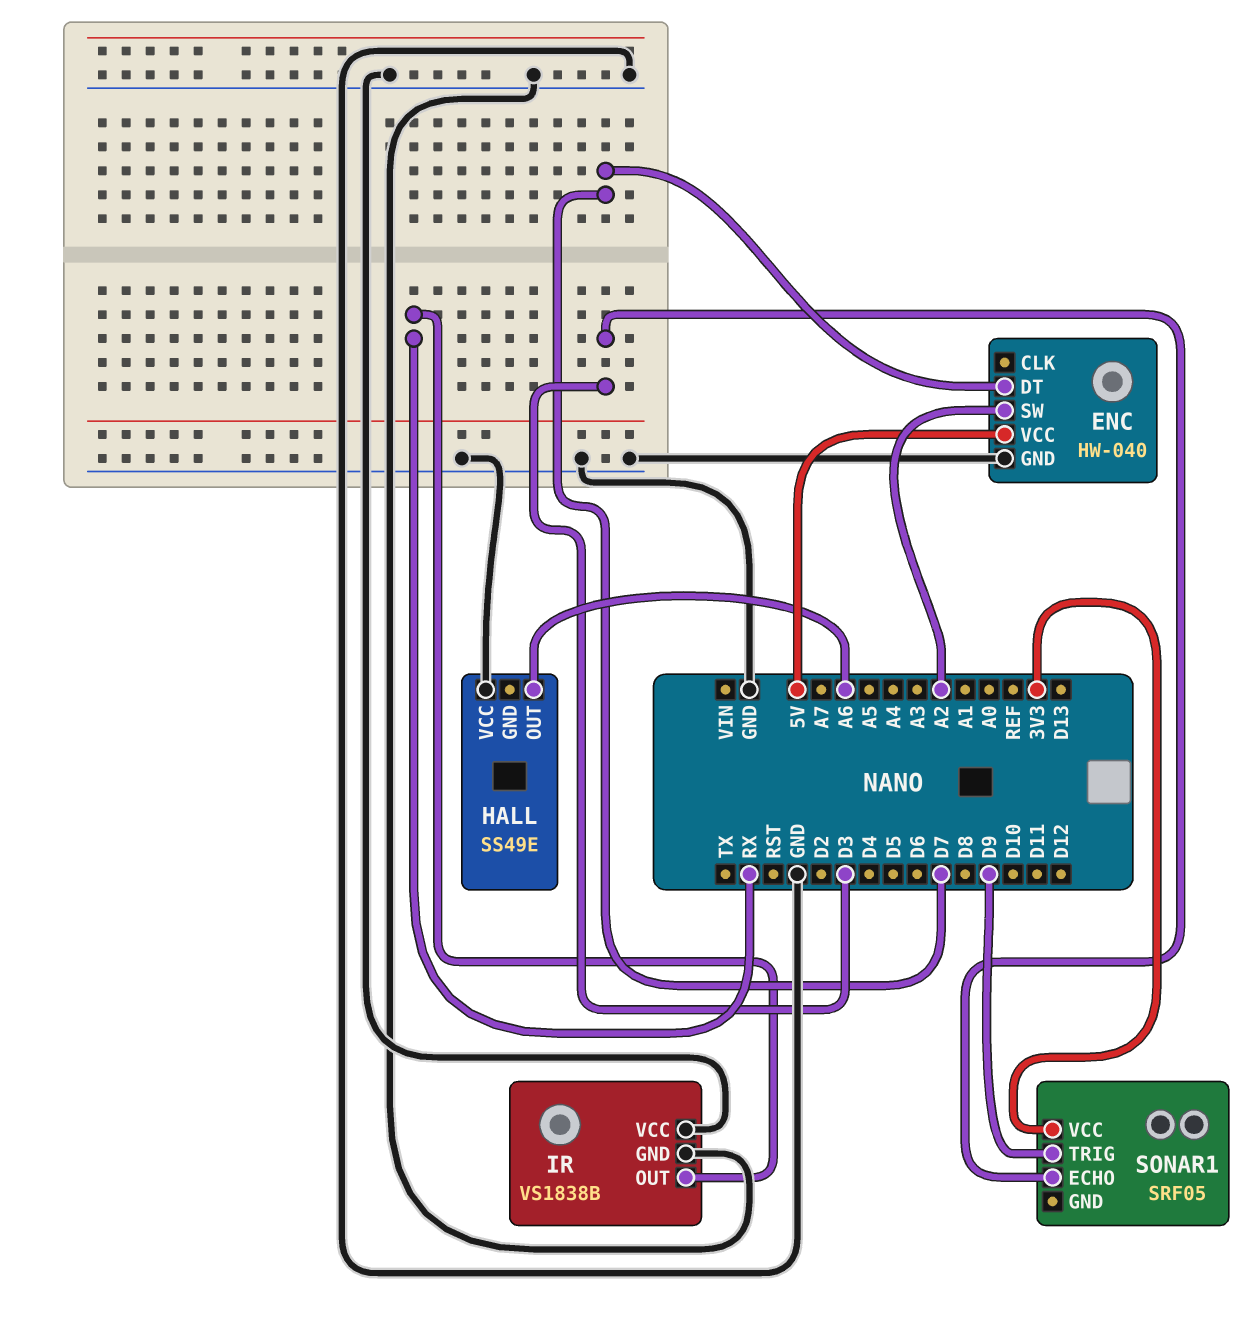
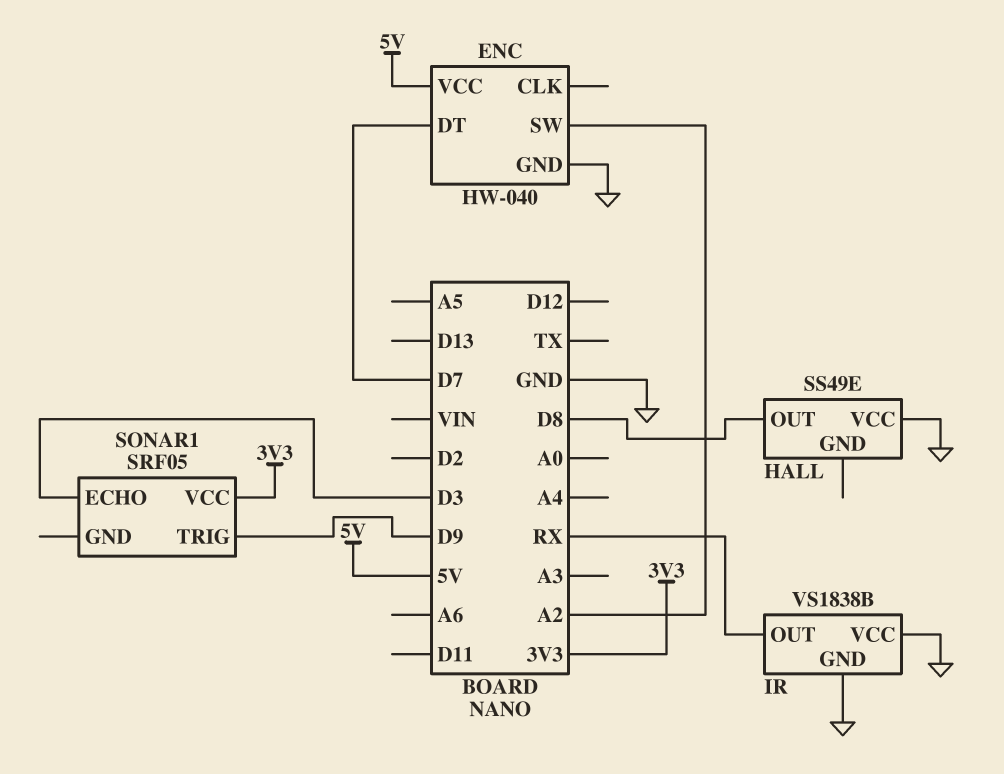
HALL pin OUT: A6 -> D8

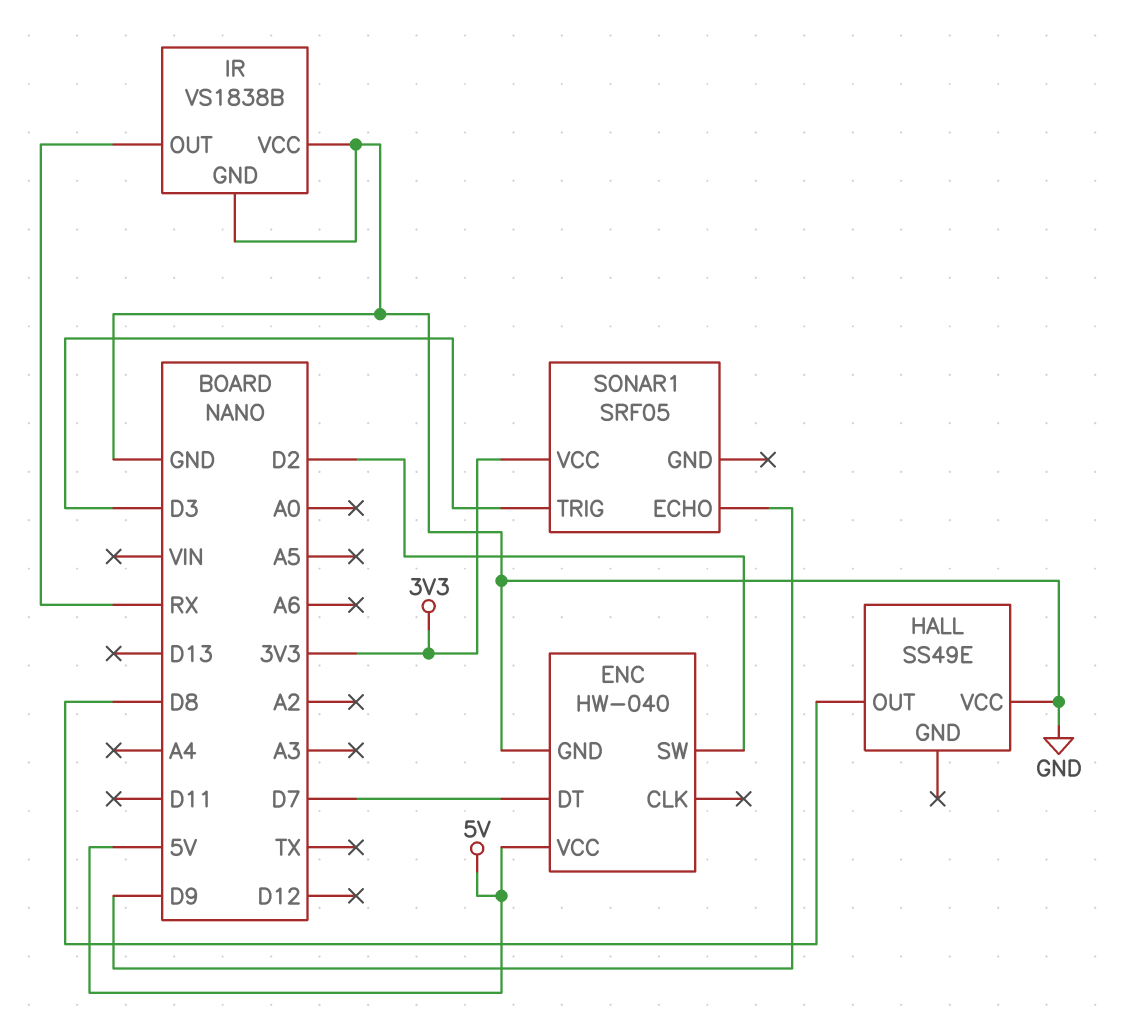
ENC pin SW: A2 -> D2
SONAR1 pin ECHO: D3 -> D9
SONAR1 pin TRIG: D9 -> D3

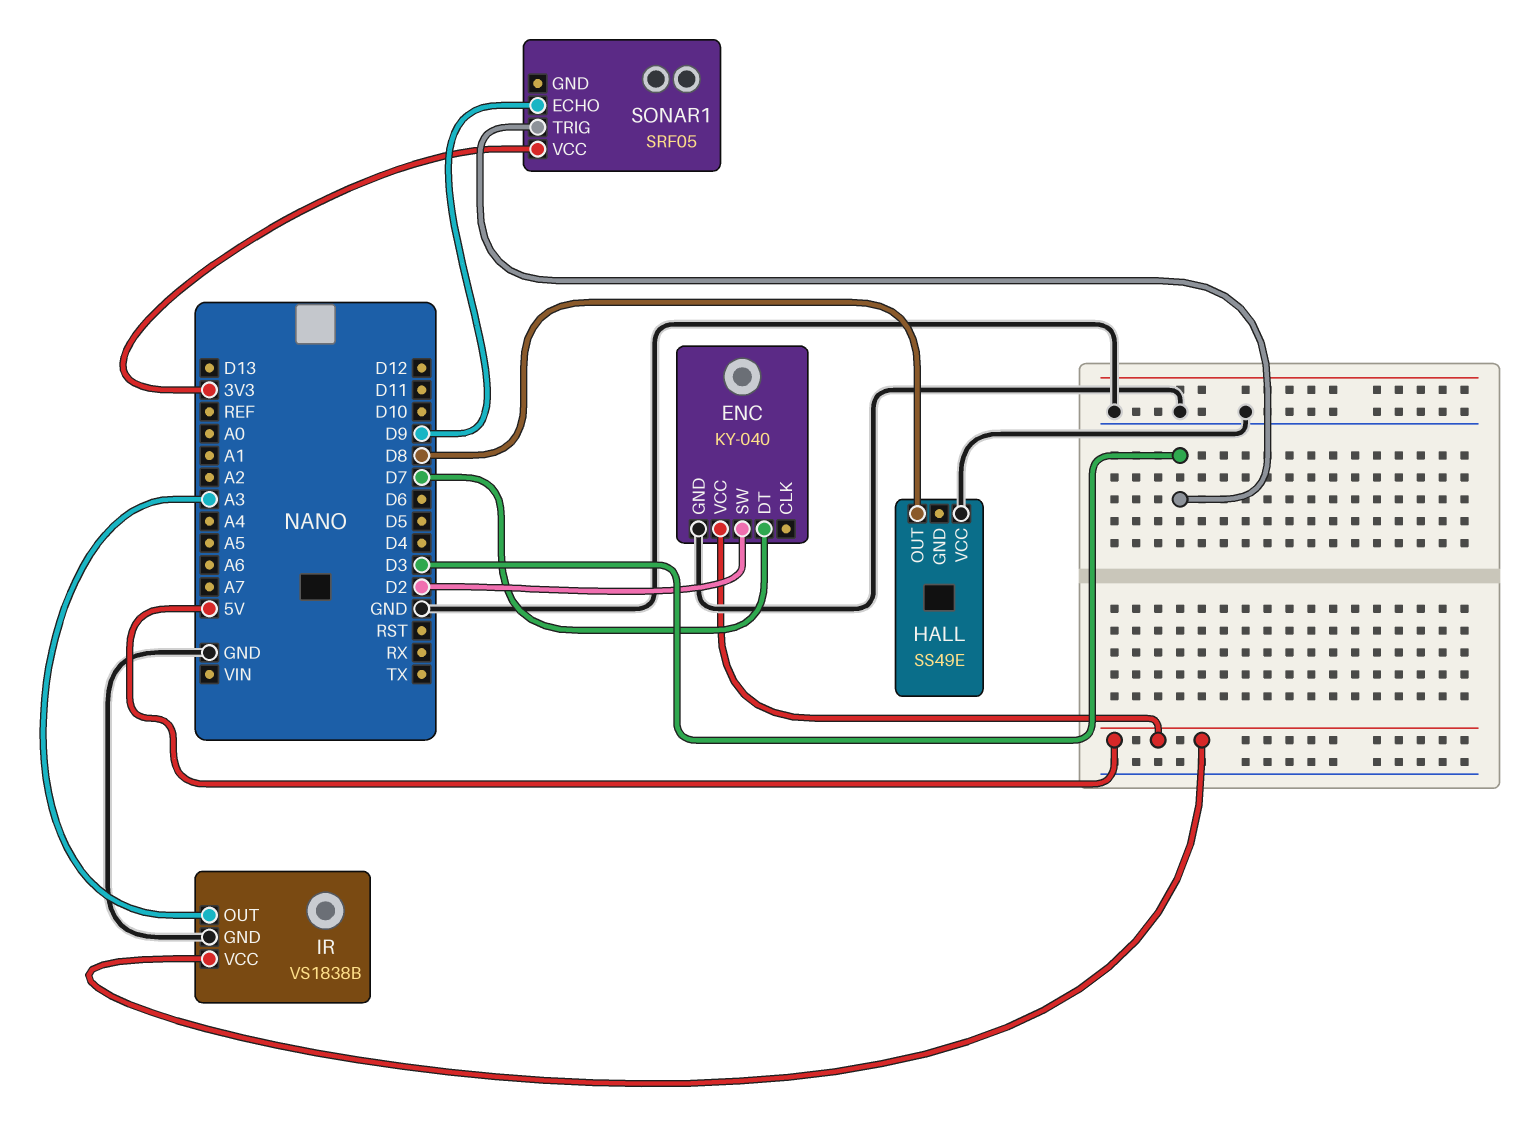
ENC: HW-040 -> KY-040
IR pin OUT: RX -> A3
IR pin VCC: GND -> 5V

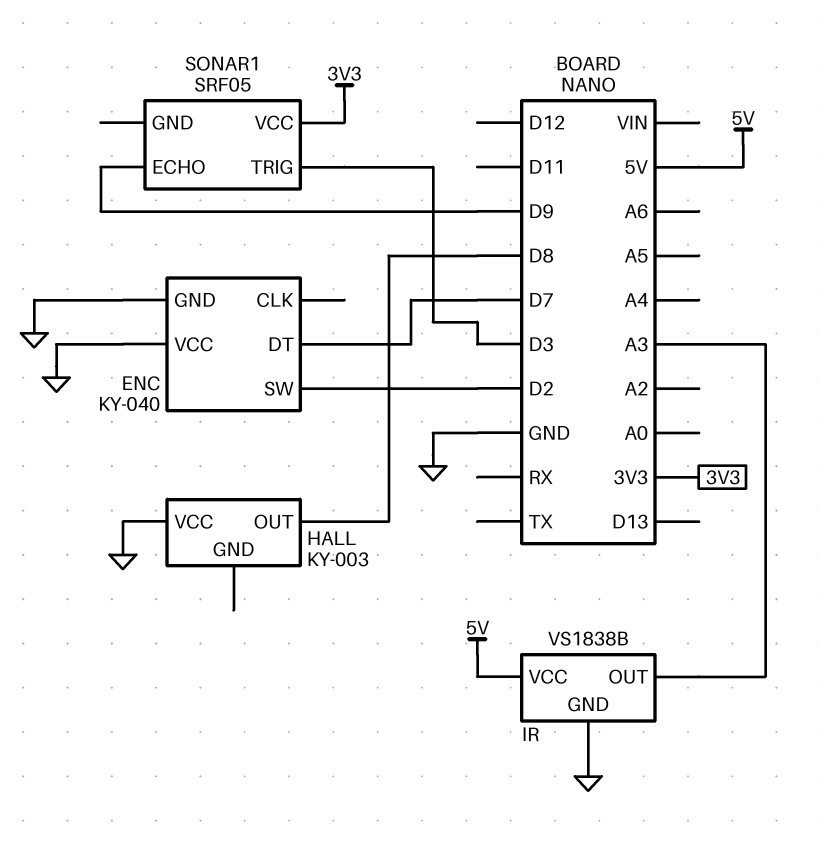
ENC pin VCC: 5V -> GND
HALL: SS49E -> KY-003

